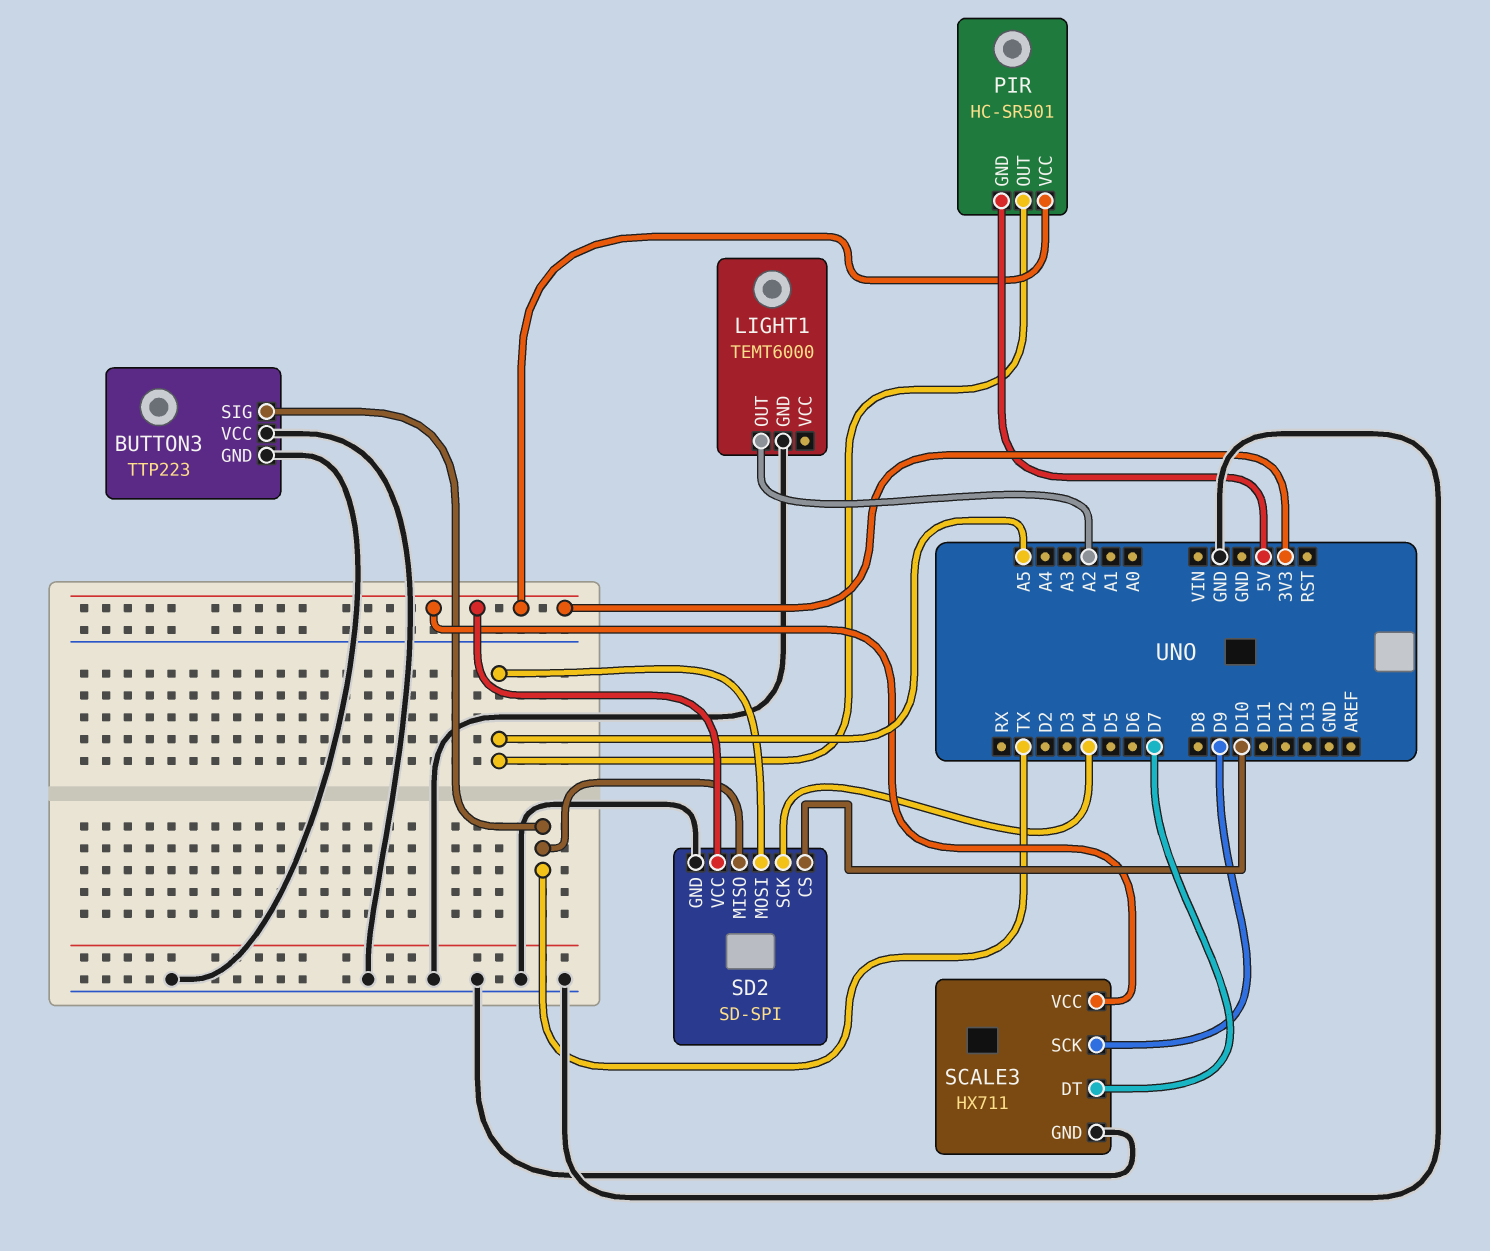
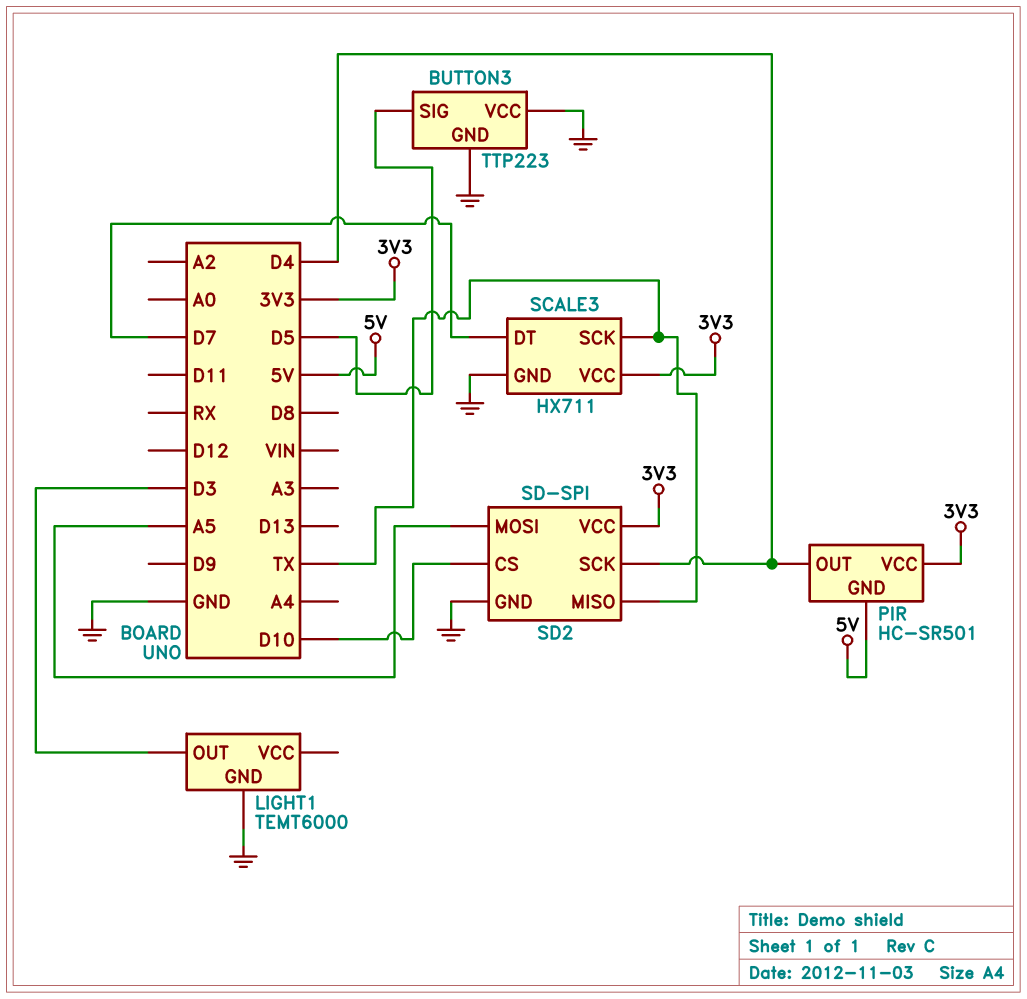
BUTTON3 pin SIG: TX -> D5
LIGHT1 pin OUT: A2 -> D3
PIR pin OUT: A5 -> D4
SCALE3 pin SCK: D9 -> TX

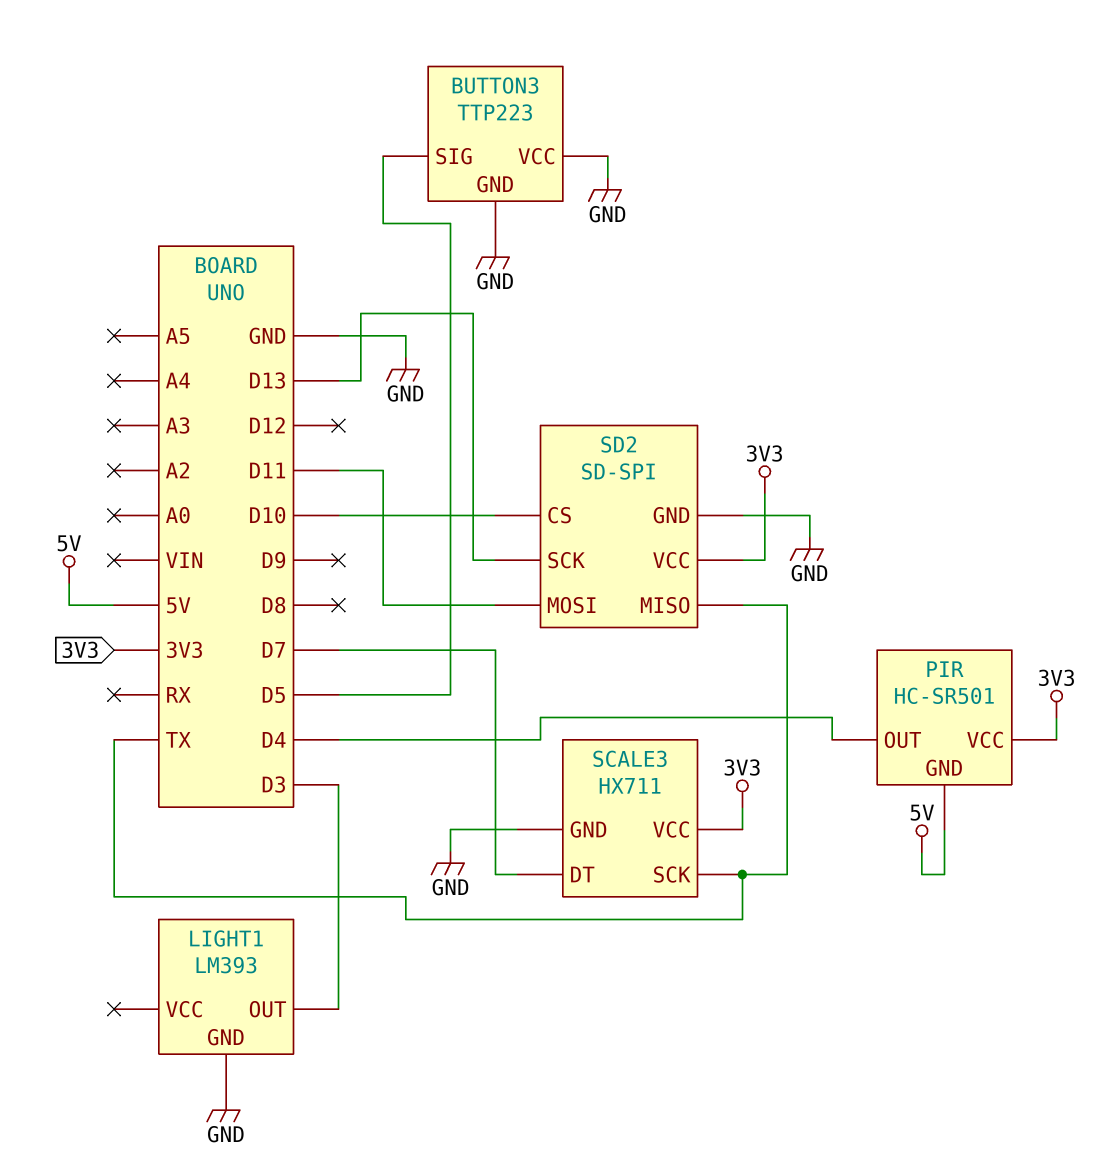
LIGHT1: TEMT6000 -> LM393
SD2 pin MOSI: A5 -> D11
SD2 pin SCK: D4 -> D13

